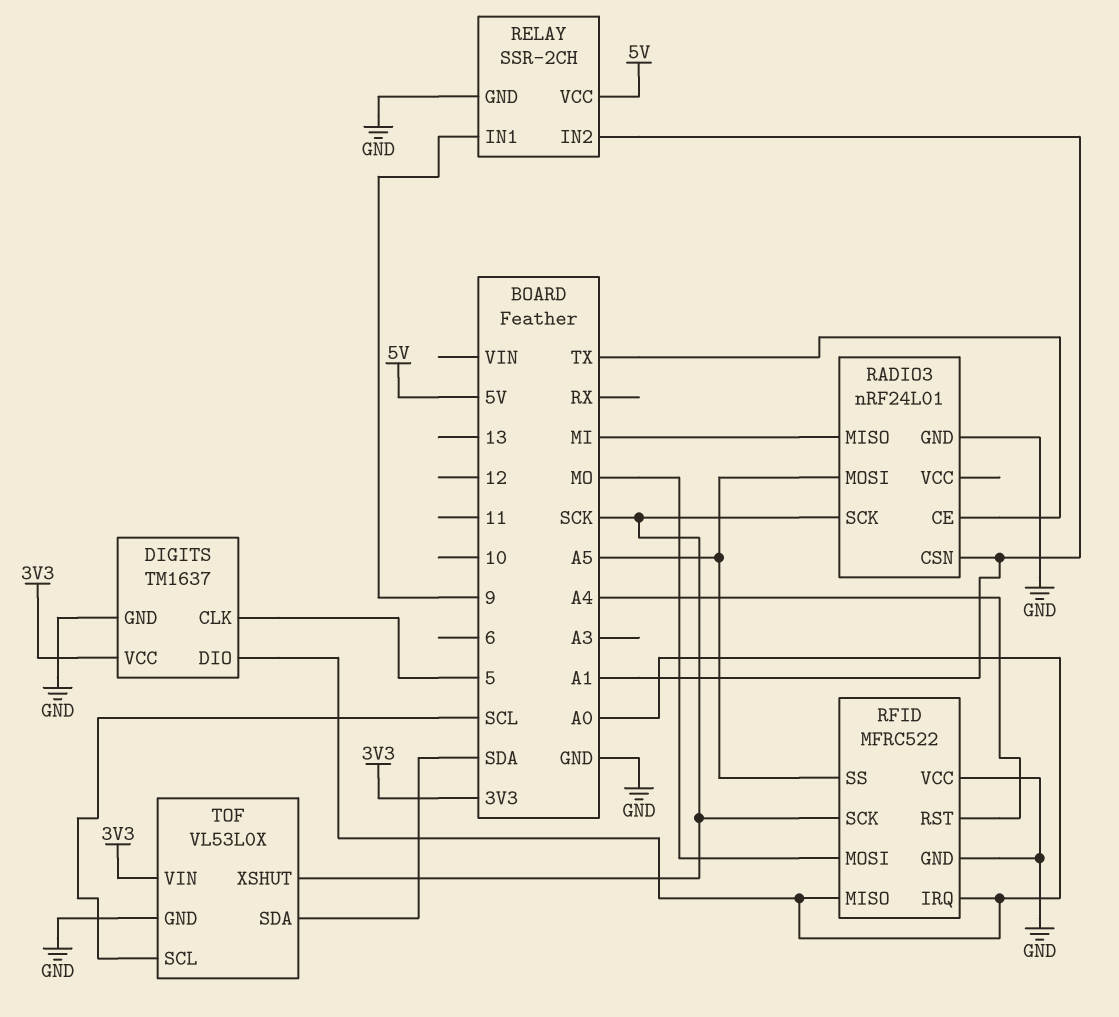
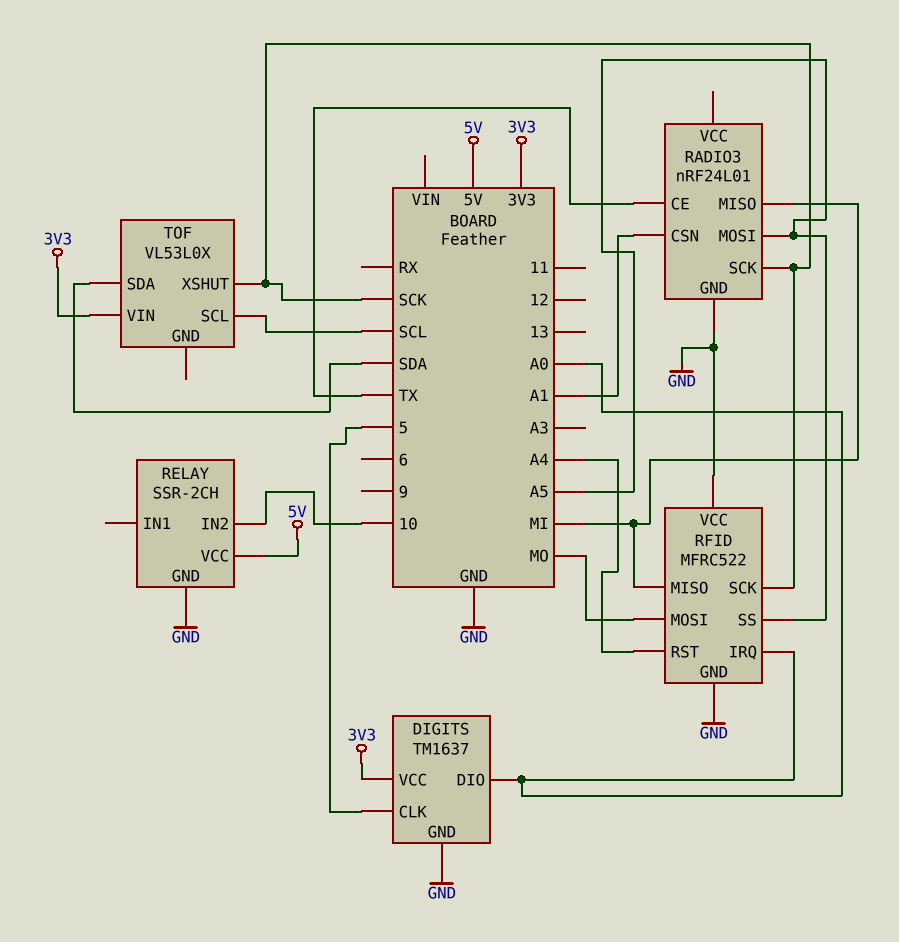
RELAY pin IN1: 9 -> none
RELAY pin IN2: A1 -> 10
RFID pin MISO: A0 -> MI
TOF pin GND: GND -> none

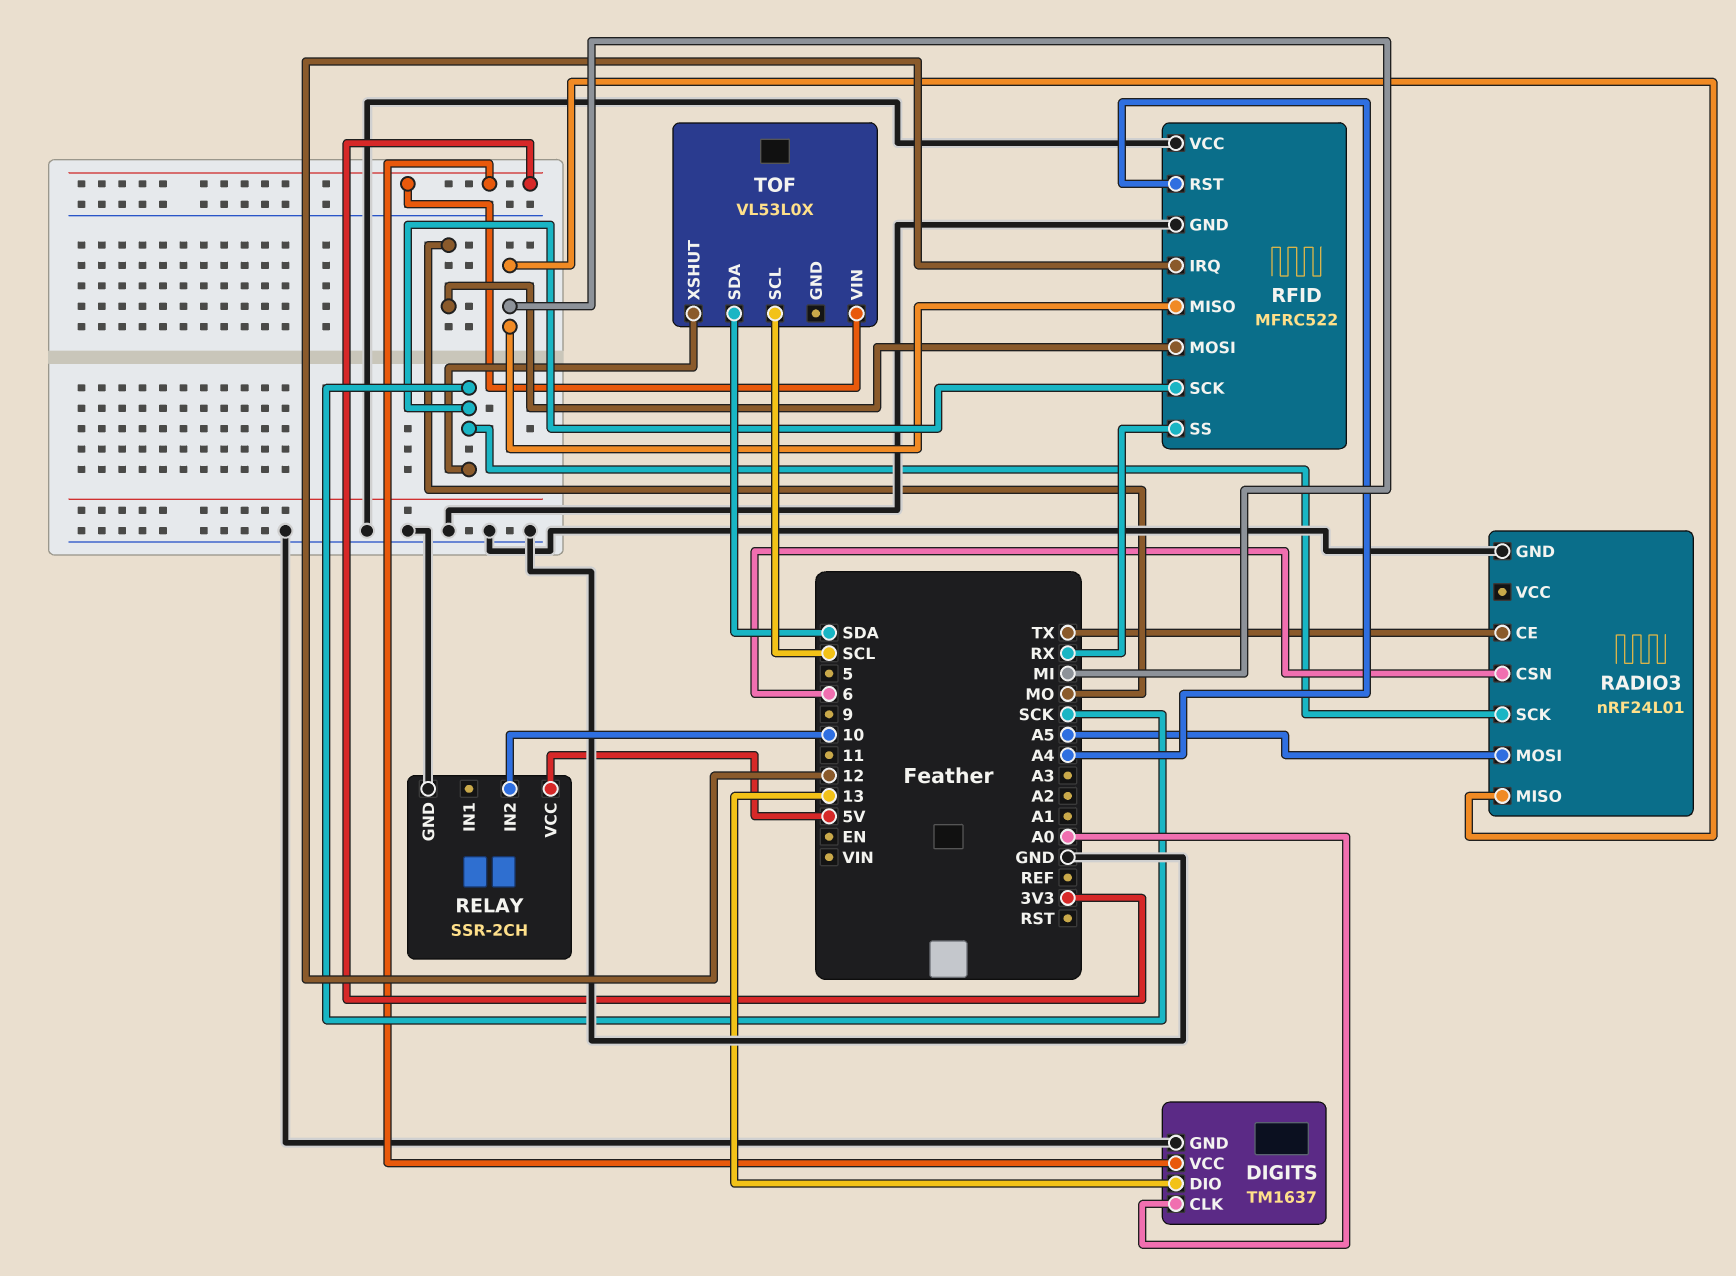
DIGITS pin CLK: 5 -> A0
DIGITS pin DIO: A0 -> 13
RADIO3 pin CSN: A1 -> 6
RFID pin IRQ: A0 -> 12
RFID pin SS: A5 -> RX

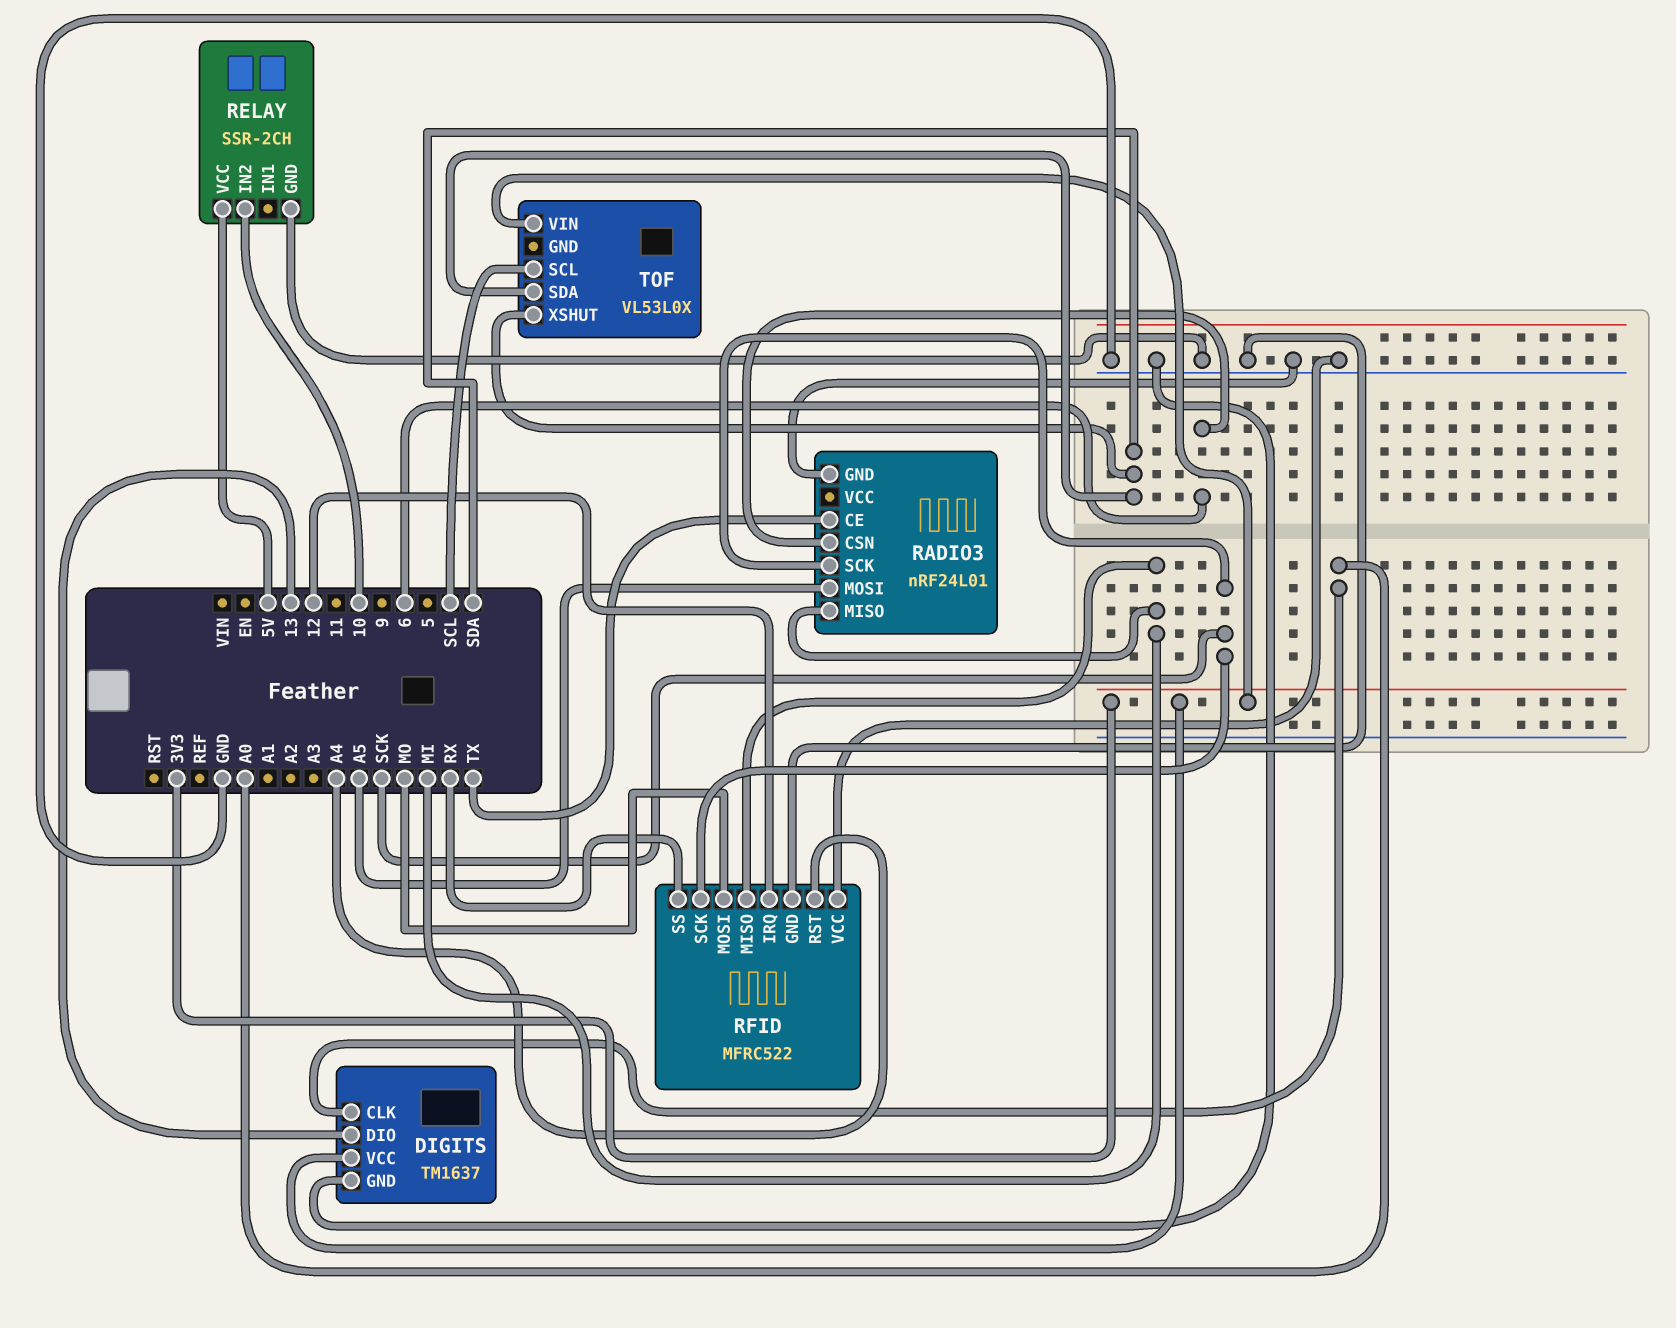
TOF pin XSHUT: SCK -> SDA

